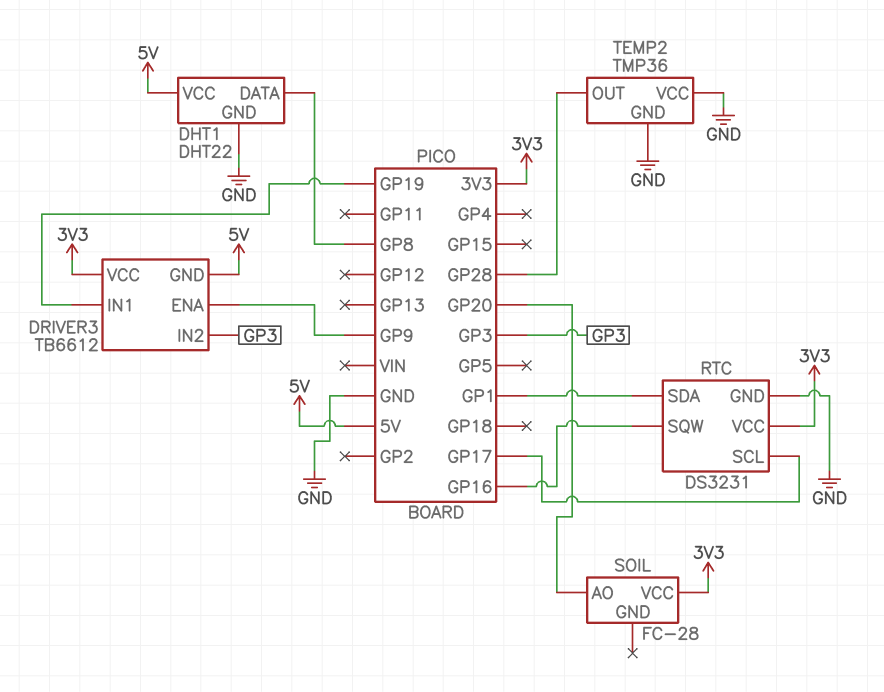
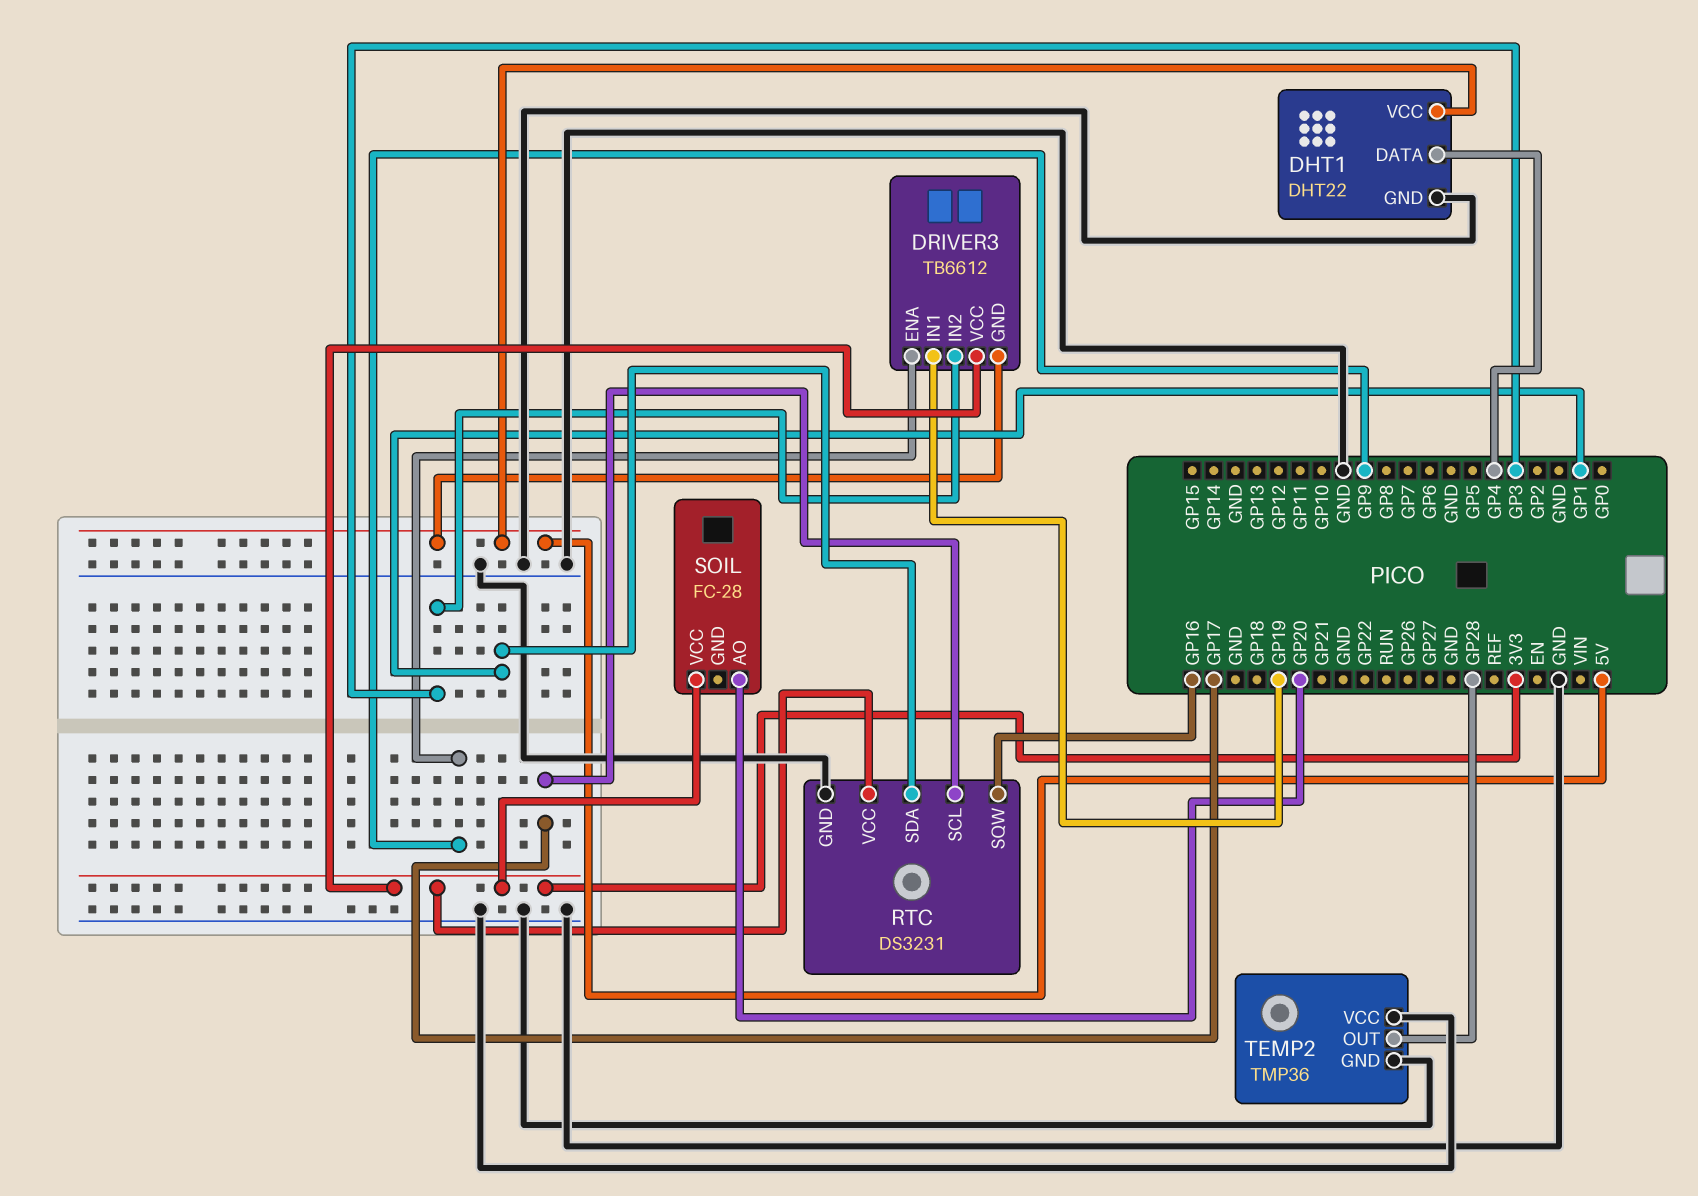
DHT1 pin DATA: GP8 -> GP4

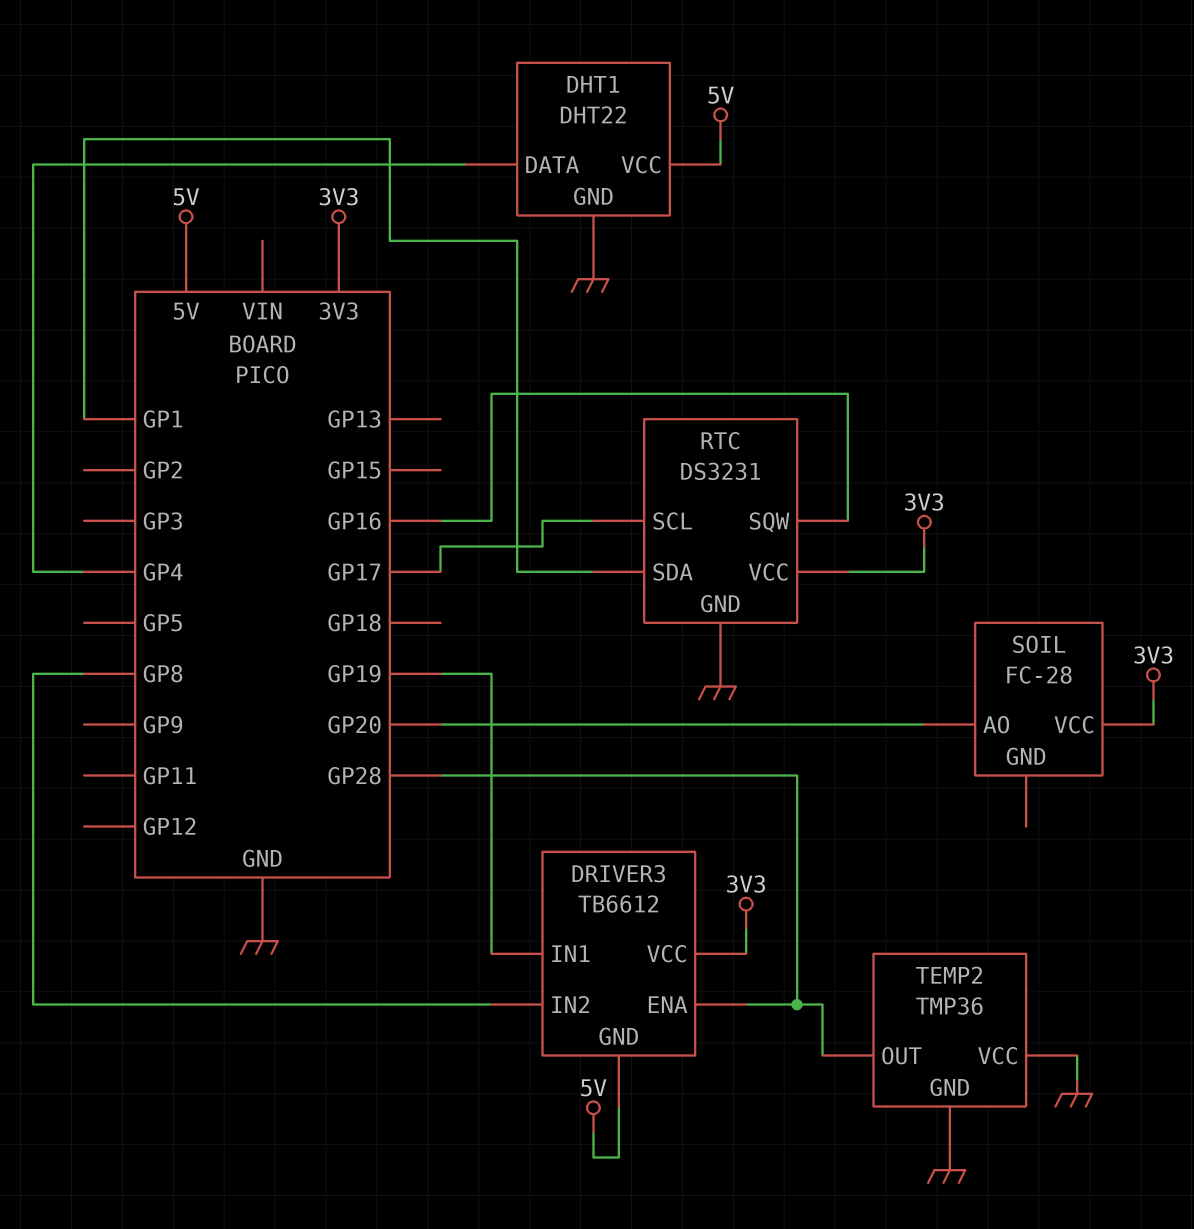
DRIVER3 pin ENA: GP9 -> GP28
DRIVER3 pin IN2: GP3 -> GP8

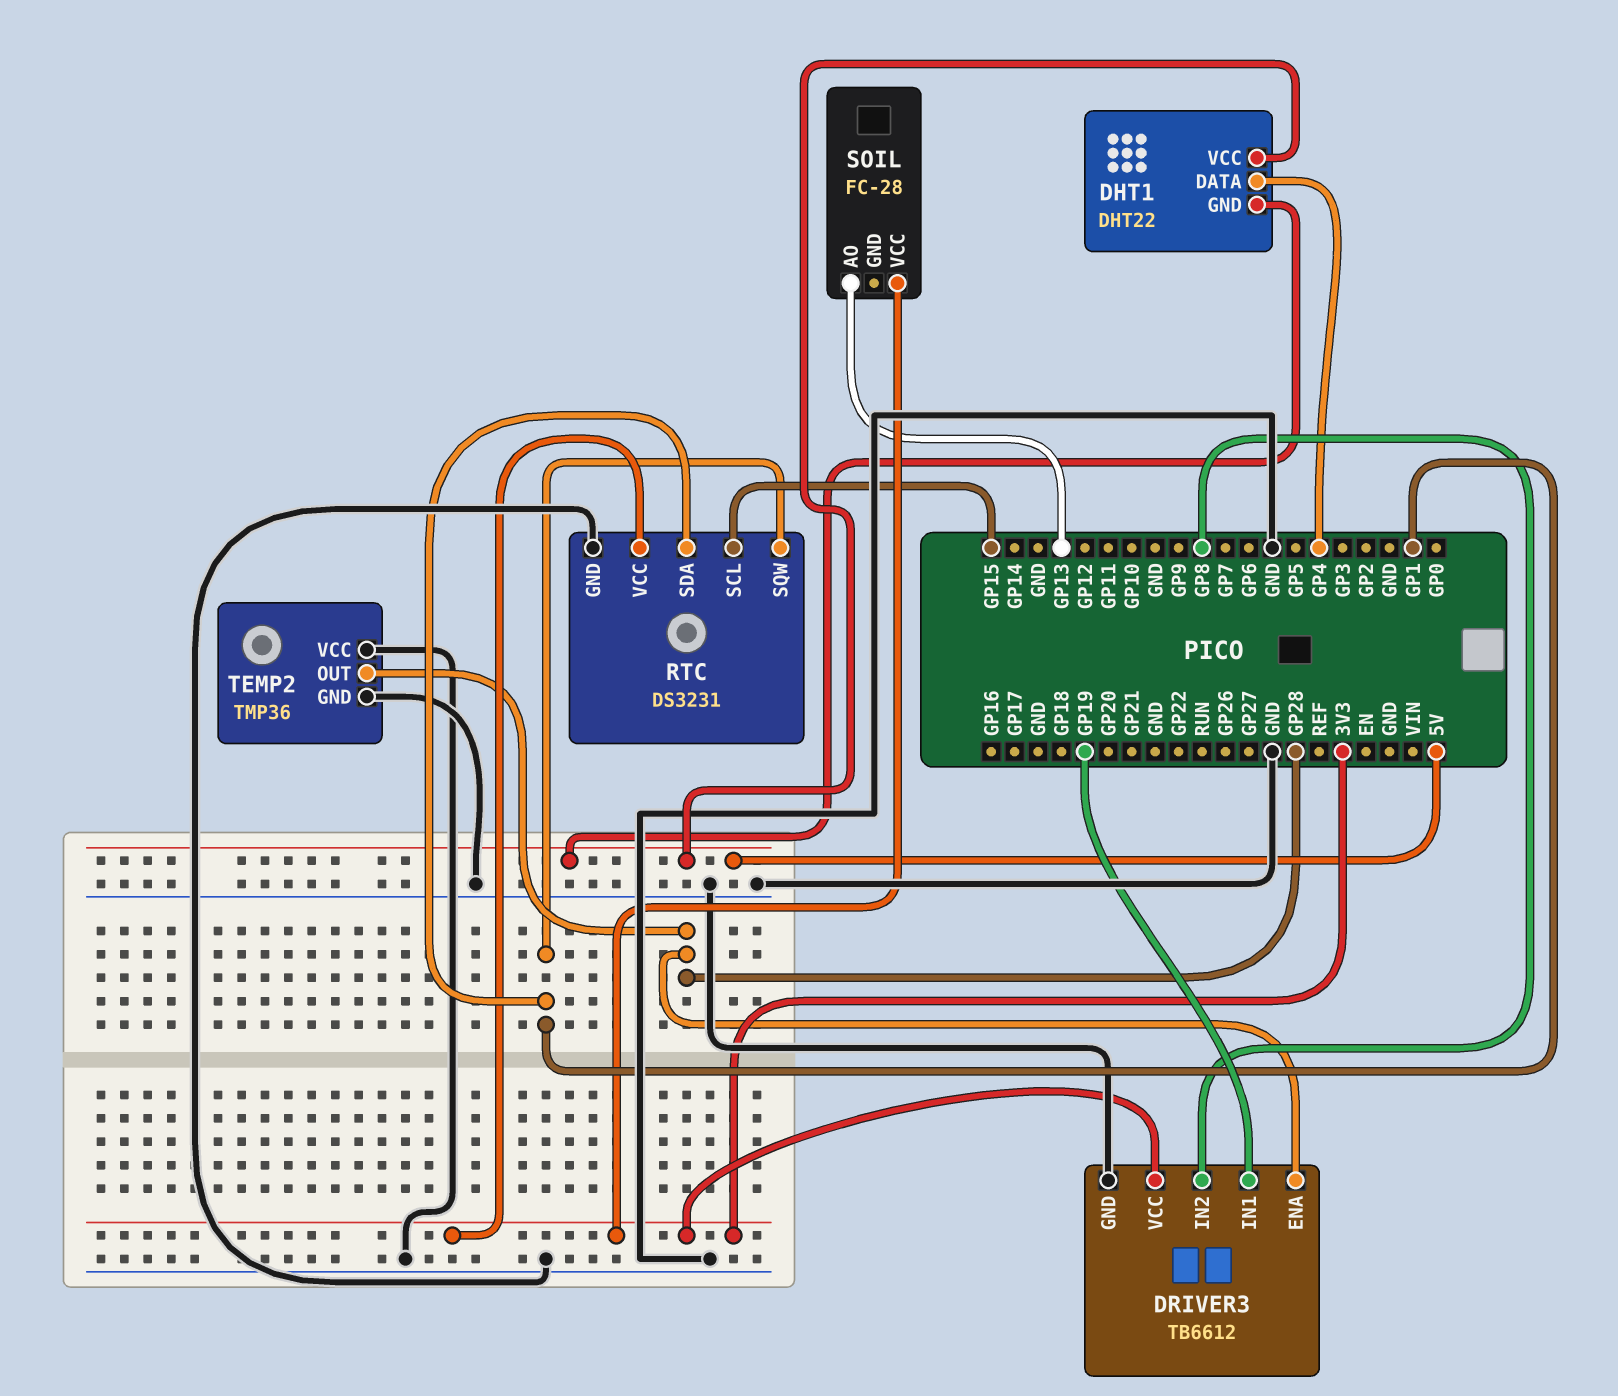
DHT1 pin GND: GND -> 5V
DRIVER3 pin GND: 5V -> GND
RTC pin SCL: GP17 -> GP15
RTC pin SQW: GP16 -> GP1
SOIL pin AO: GP20 -> GP13

